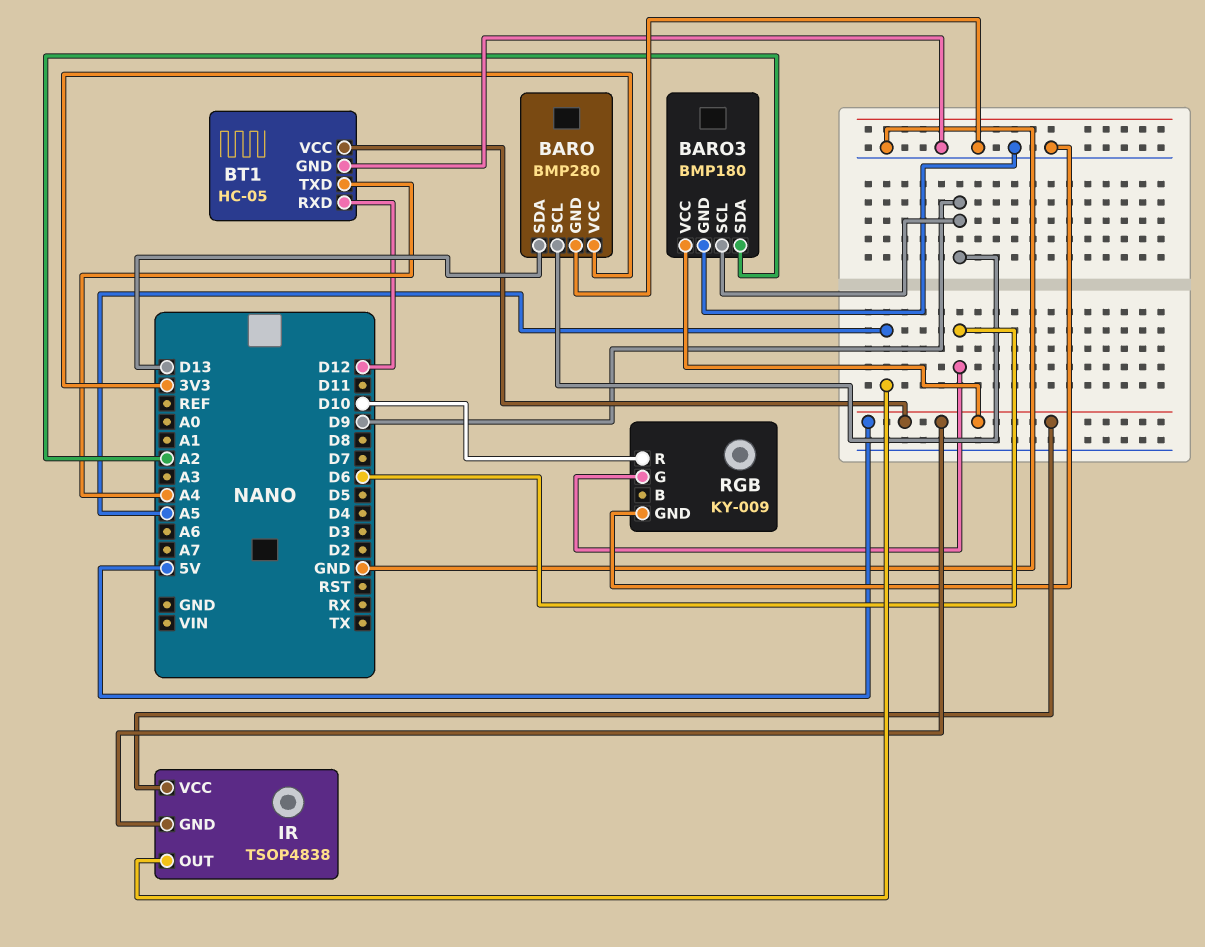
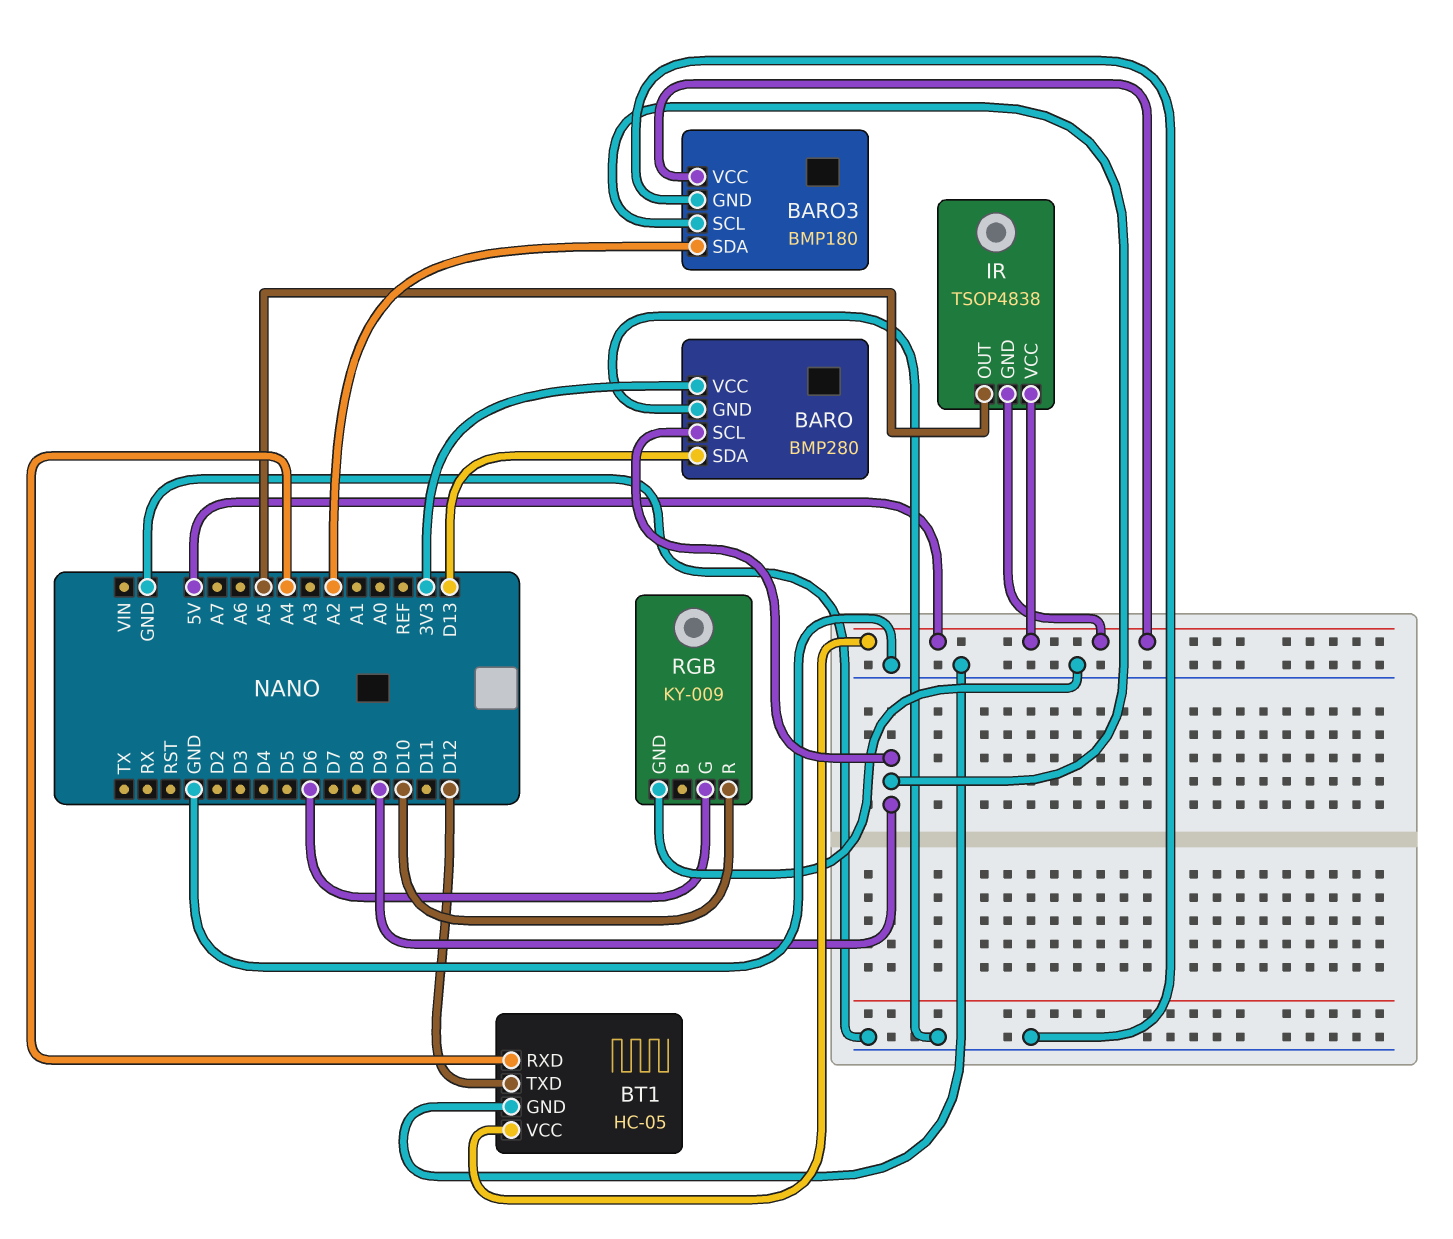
BT1 pin RXD: D12 -> A4
BT1 pin TXD: A4 -> D12

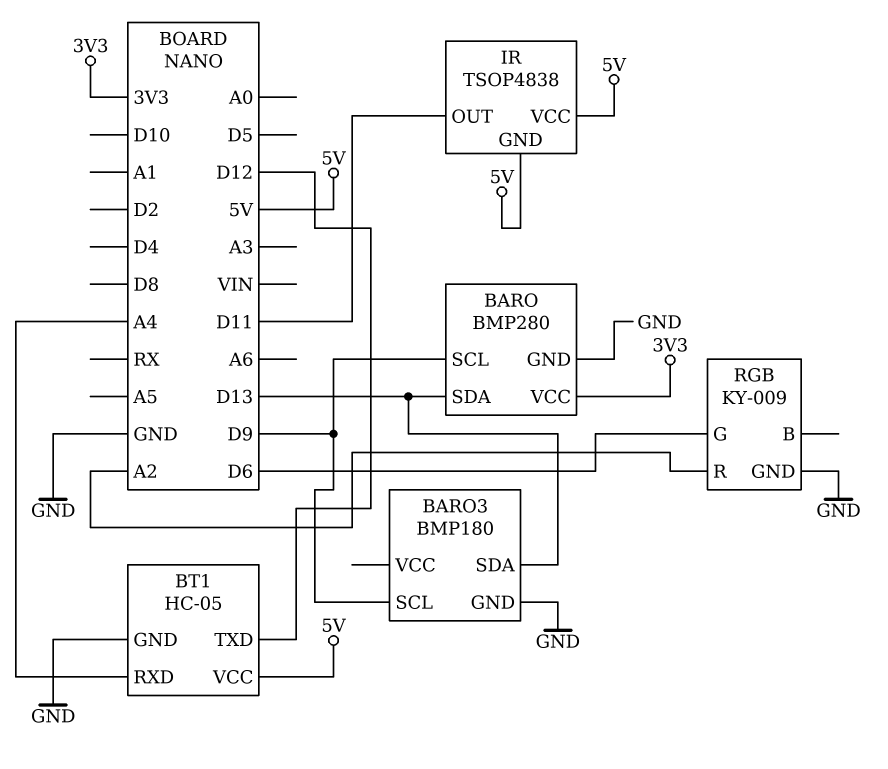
BARO3 pin SDA: A2 -> D13
BARO3 pin VCC: 5V -> none
IR pin OUT: A5 -> D11
RGB pin R: D10 -> A2

